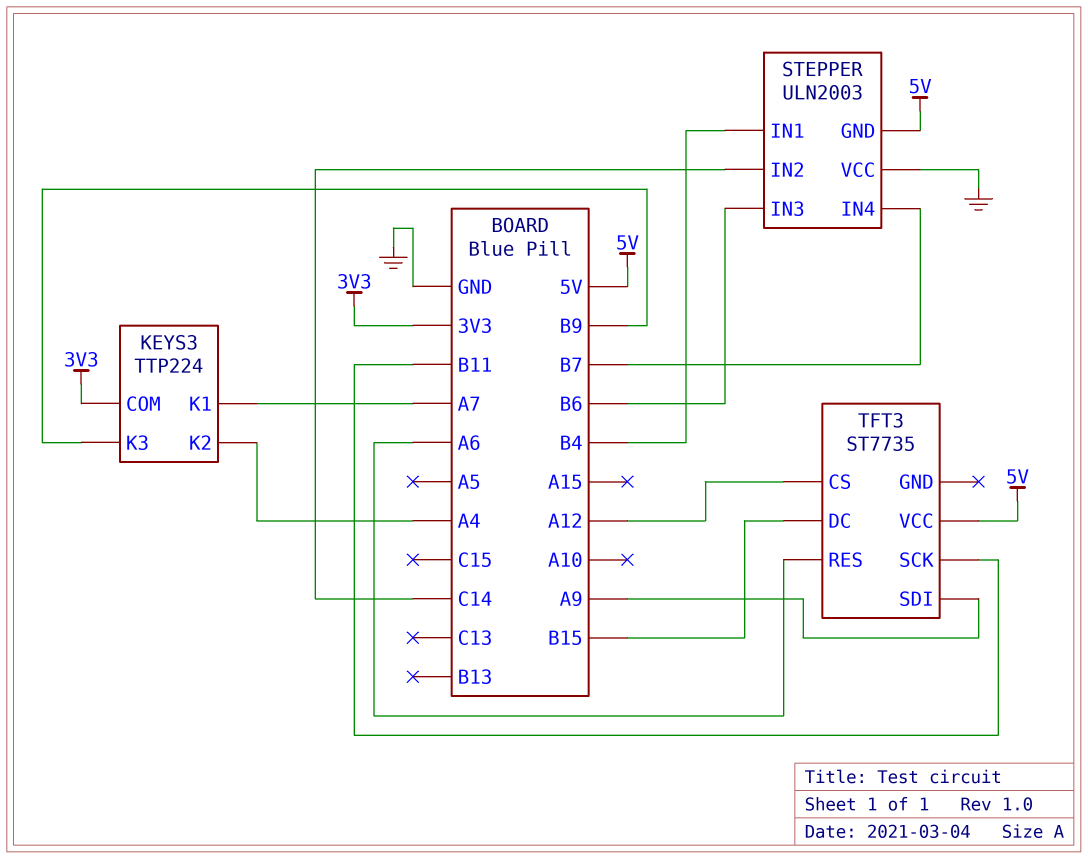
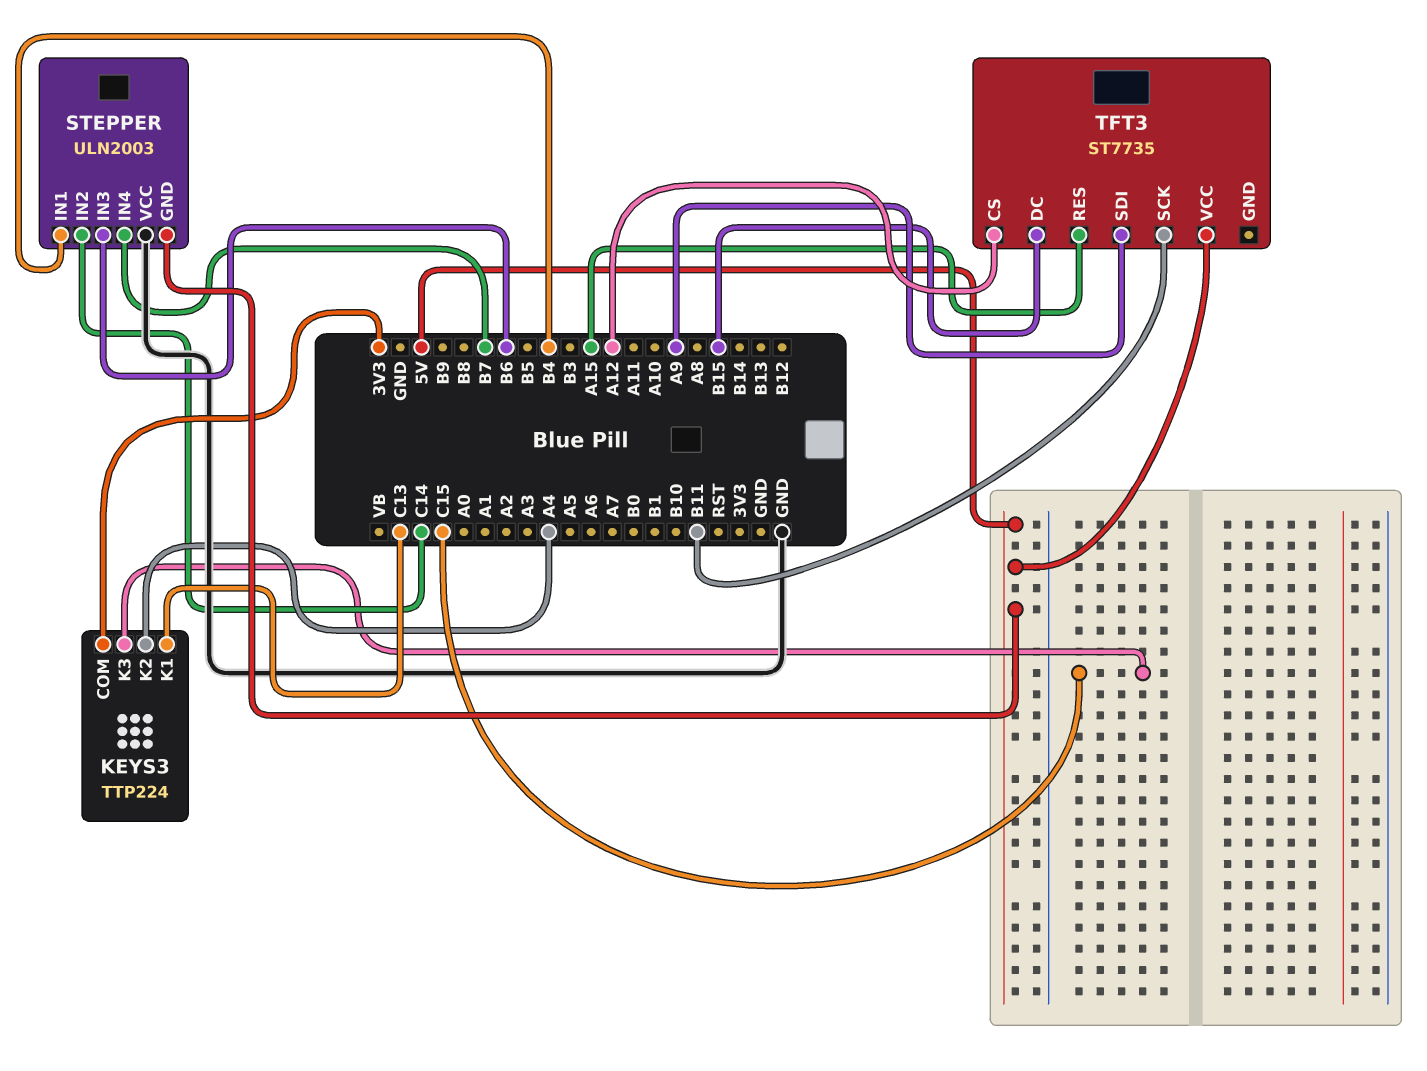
KEYS3 pin K1: A7 -> C13
KEYS3 pin K3: B9 -> C15
TFT3 pin RES: A6 -> A15

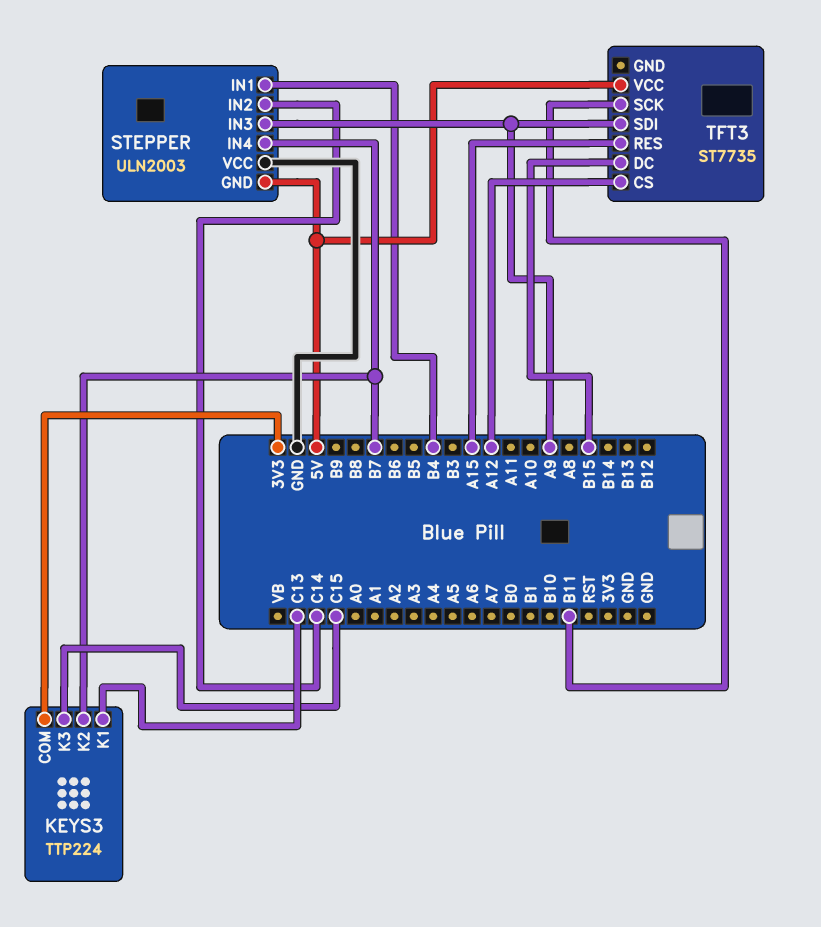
KEYS3 pin K2: A4 -> B7
STEPPER pin IN3: B6 -> A9

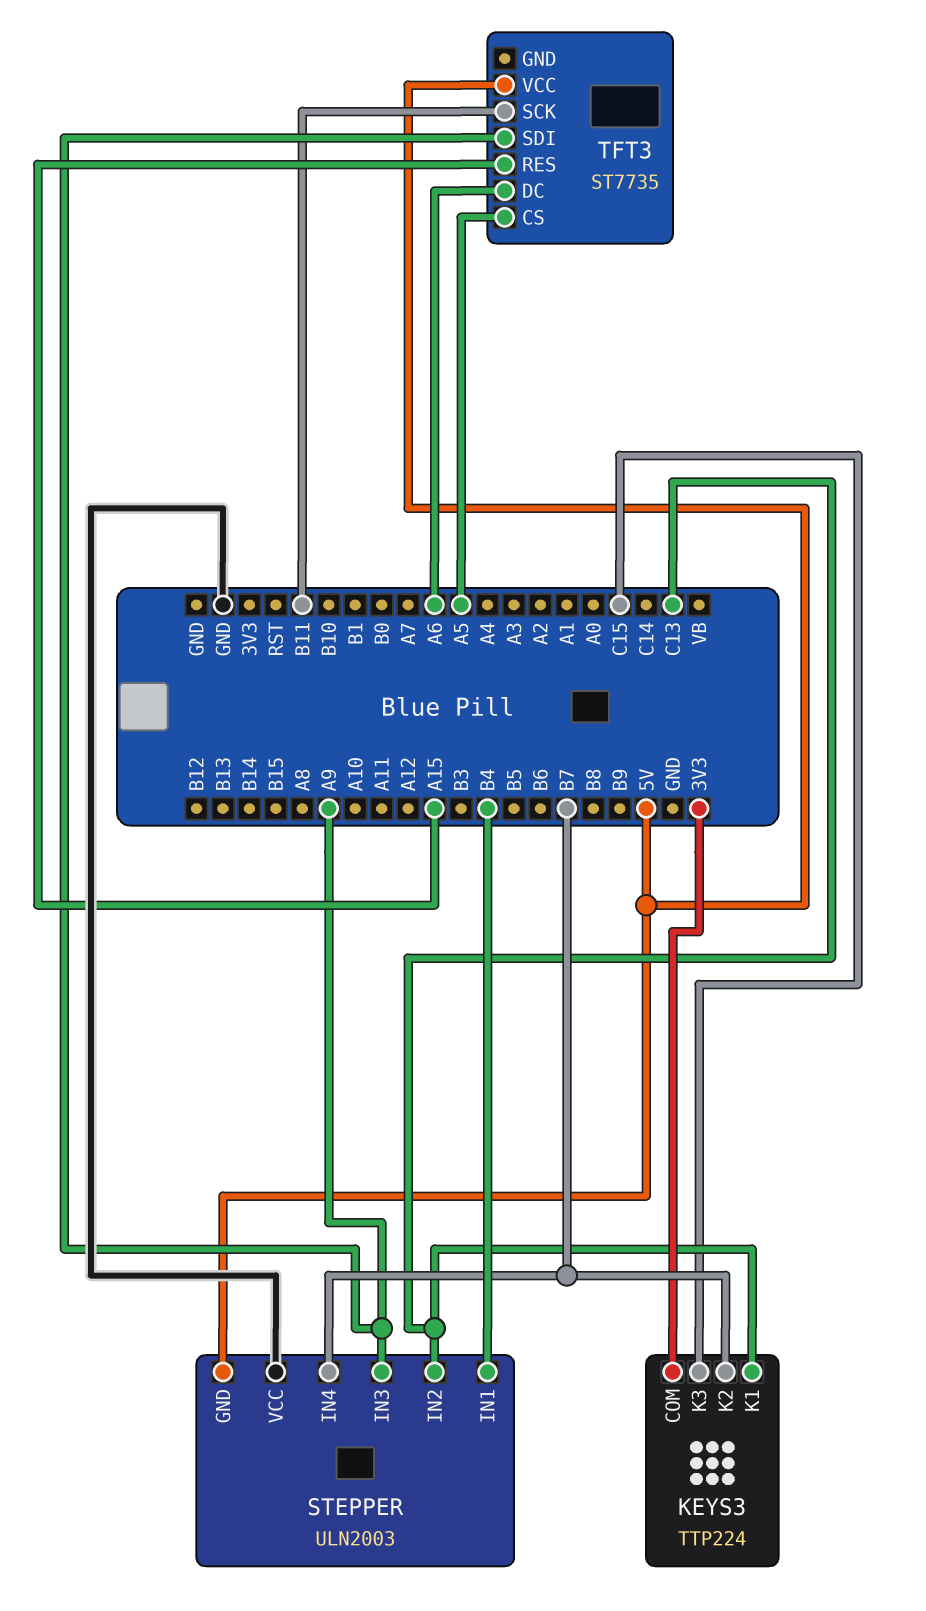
STEPPER pin IN2: C14 -> C13
TFT3 pin CS: A12 -> A5
TFT3 pin DC: B15 -> A6

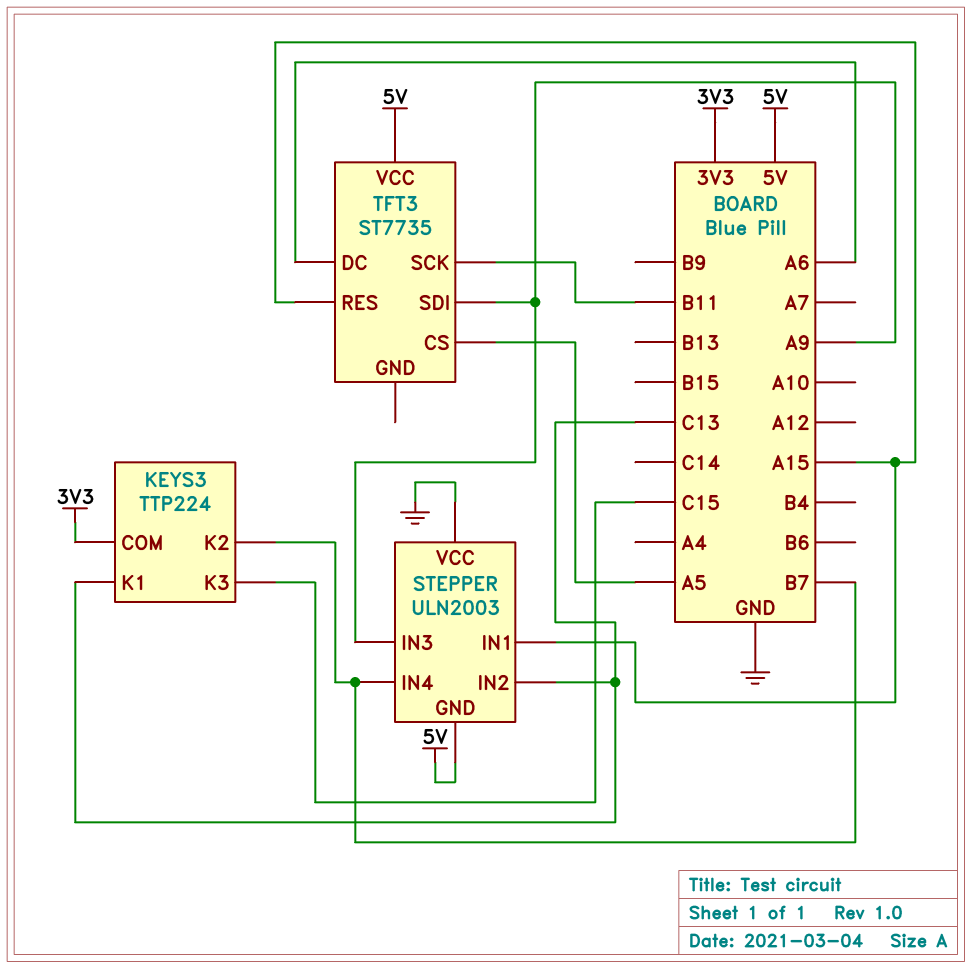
STEPPER pin IN1: B4 -> A15

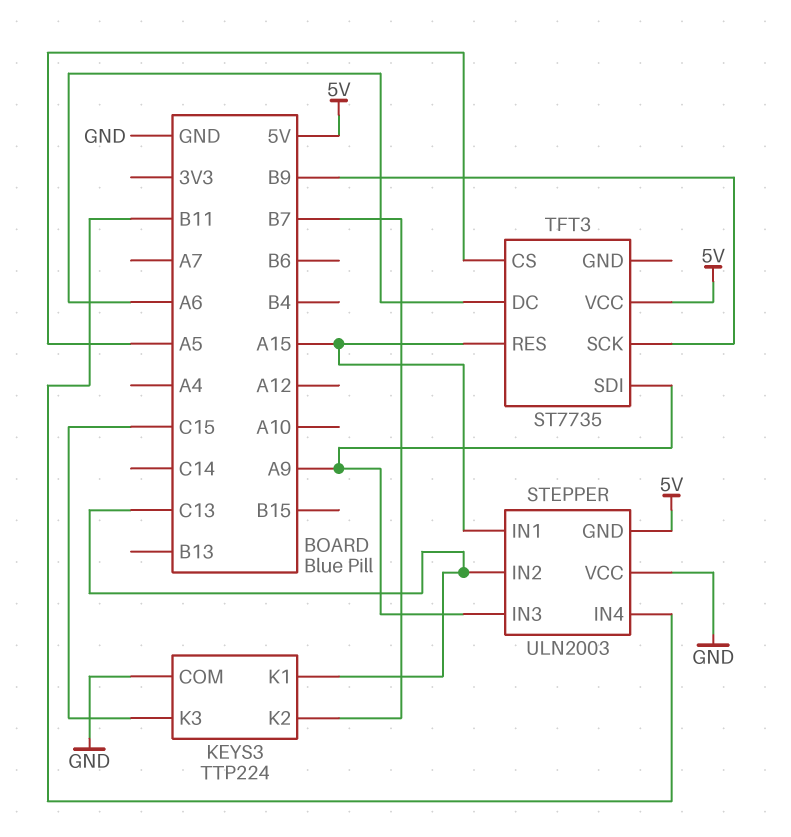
KEYS3 pin COM: 3V3 -> GND
STEPPER pin IN4: B7 -> B11
TFT3 pin SCK: B11 -> B9

